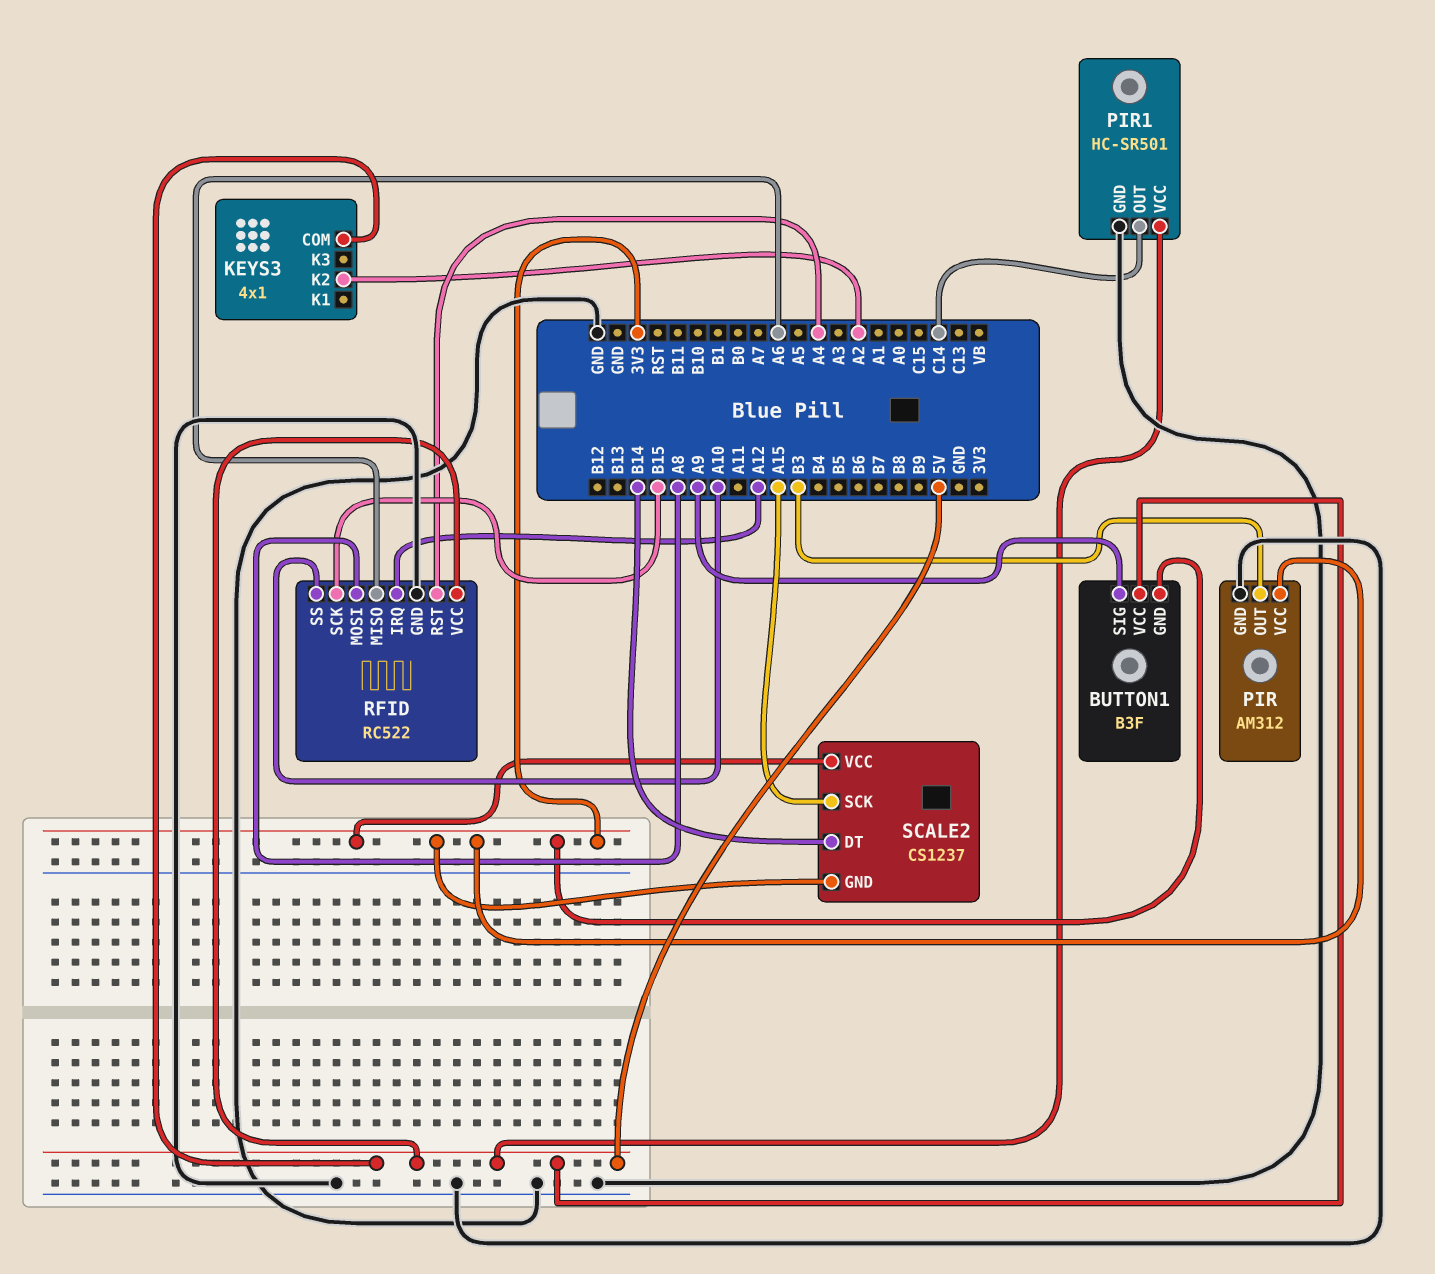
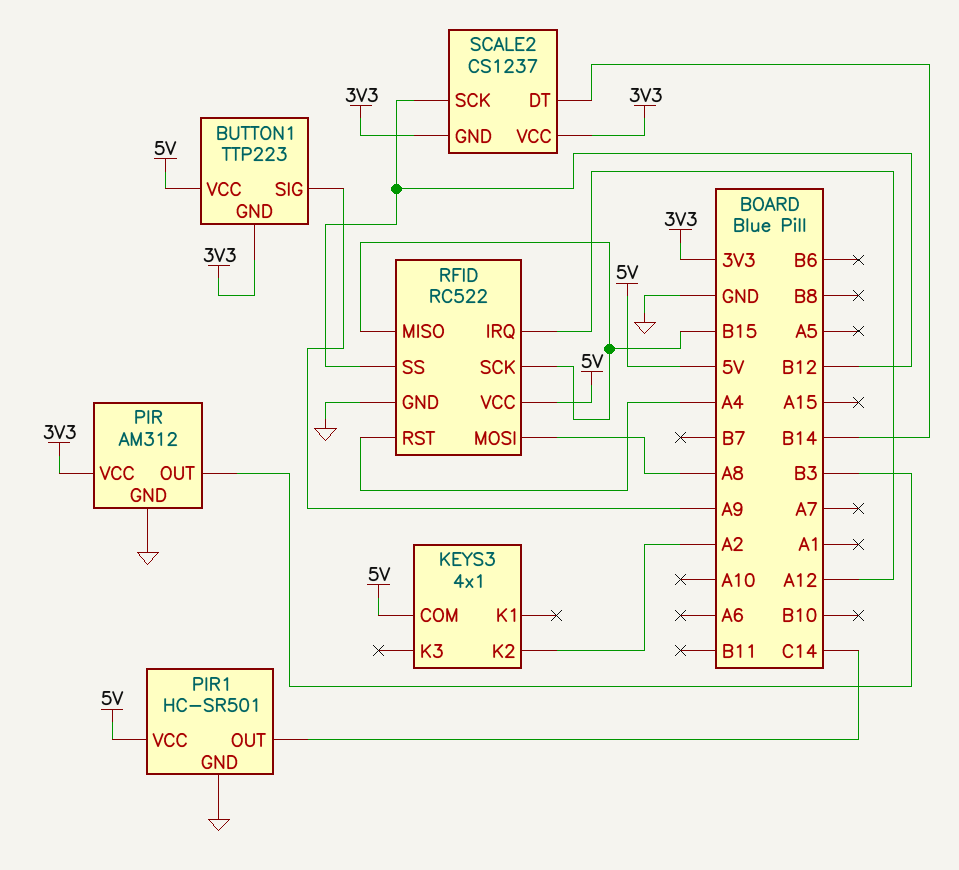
BUTTON1: B3F -> TTP223
RFID pin MISO: A6 -> B15
RFID pin SS: A10 -> B12
SCALE2 pin SCK: A15 -> B12

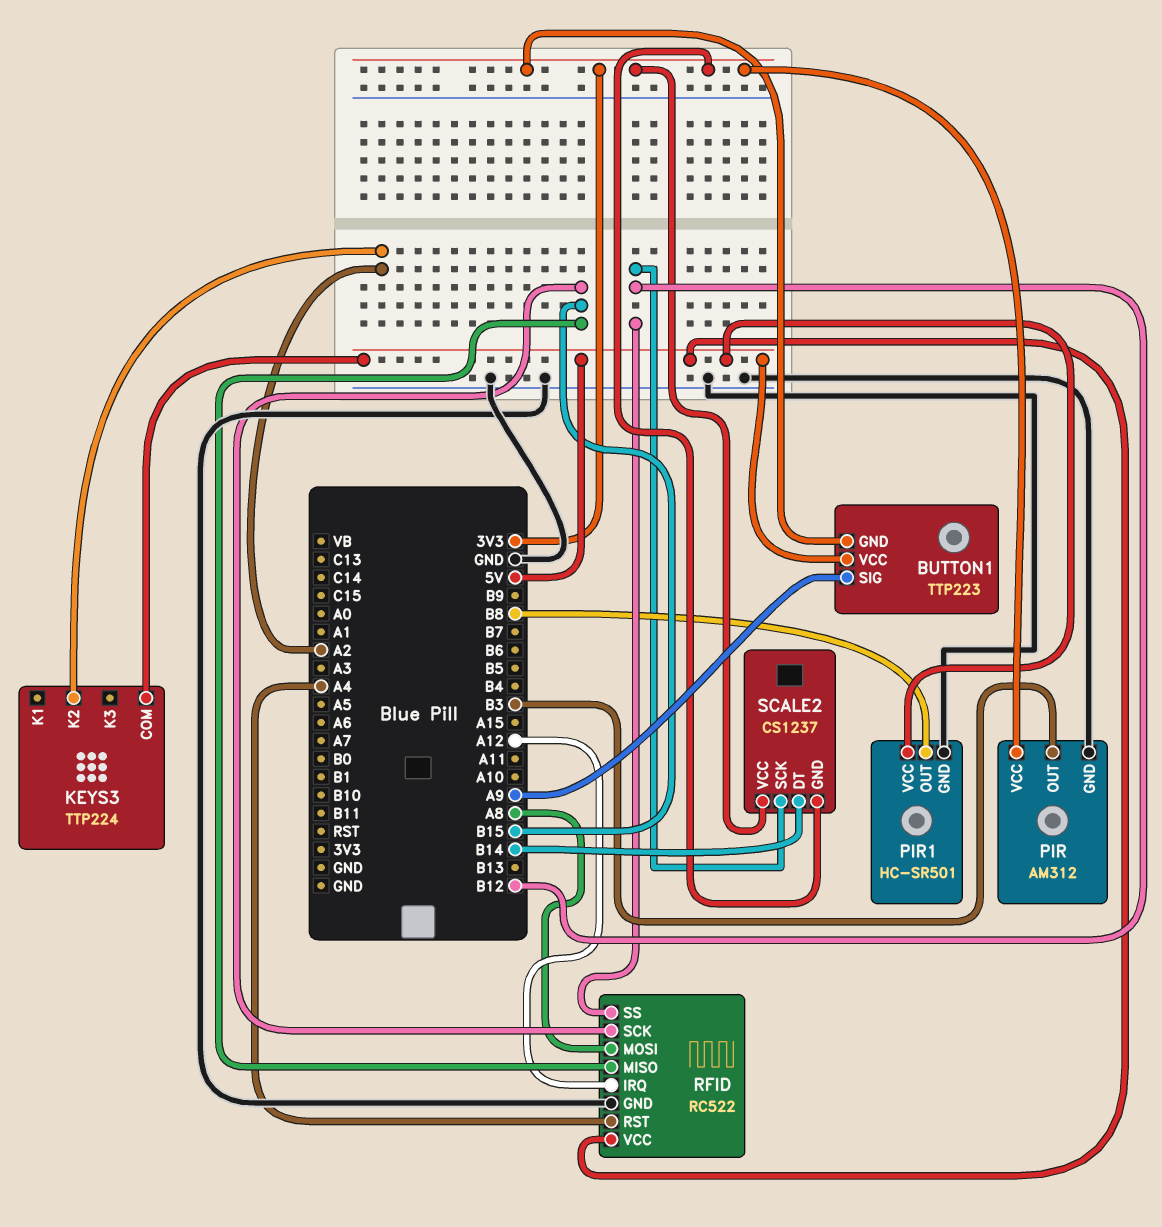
KEYS3: 4x1 -> TTP224
PIR1 pin OUT: C14 -> B8

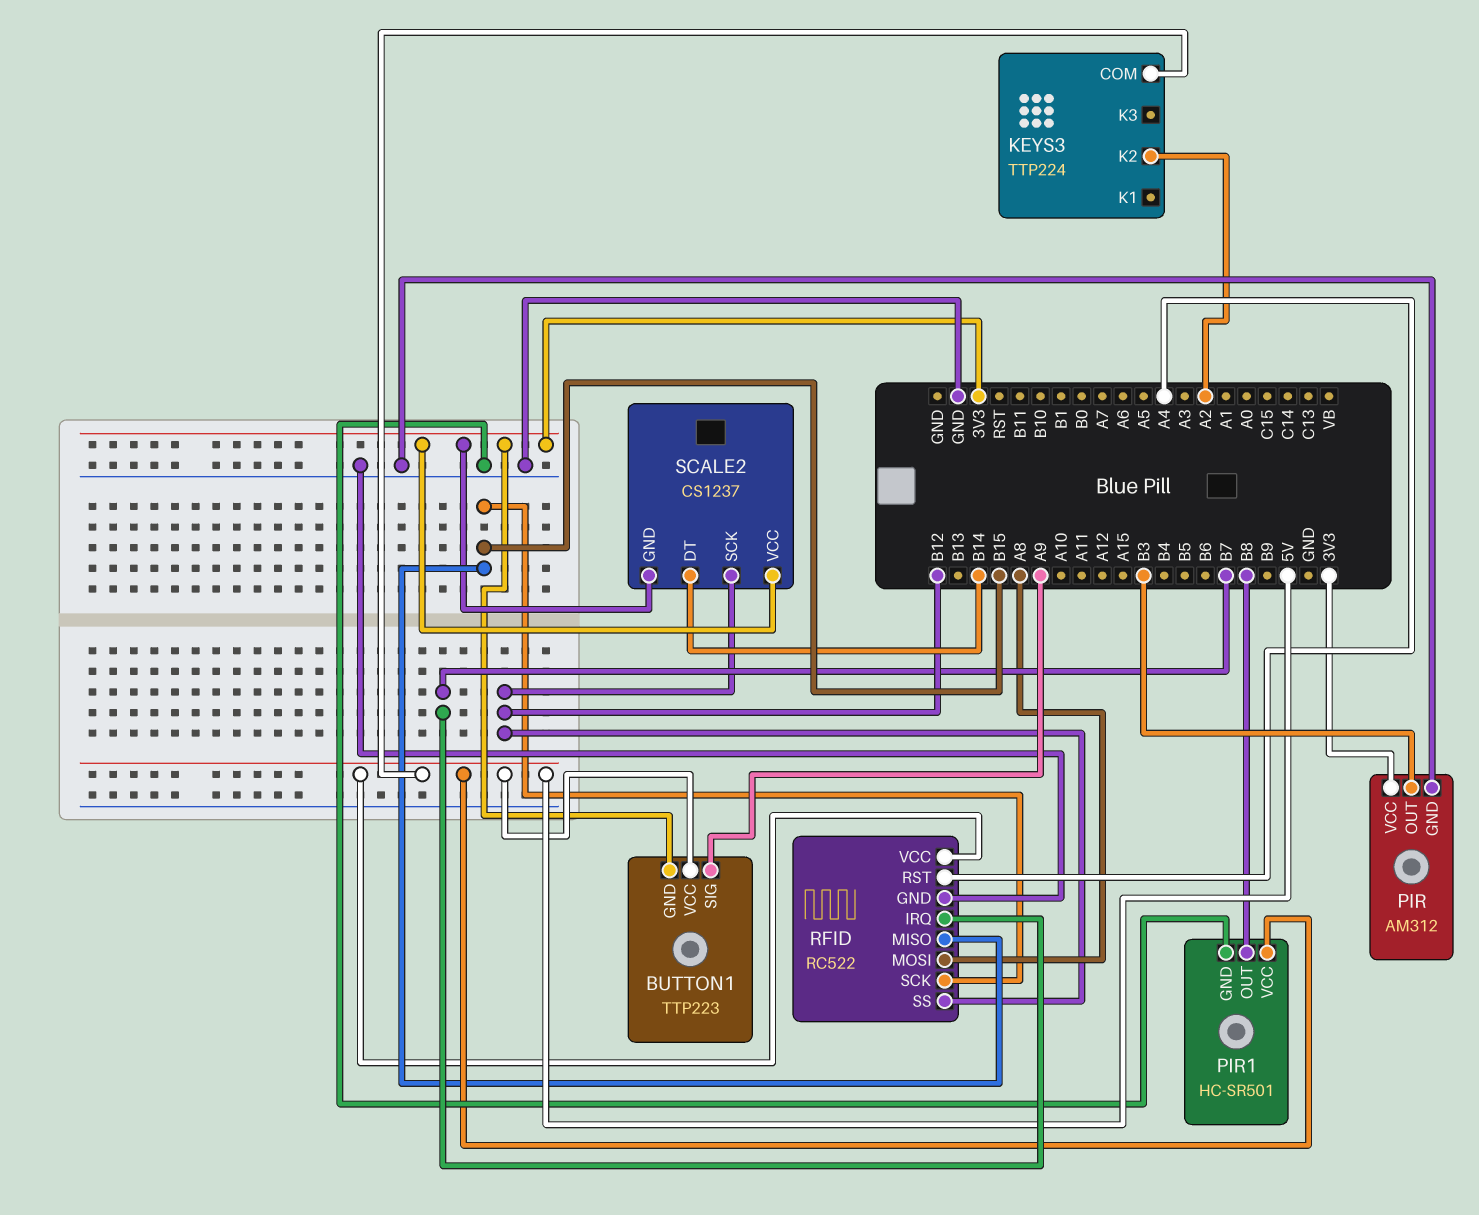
RFID pin IRQ: A12 -> B7

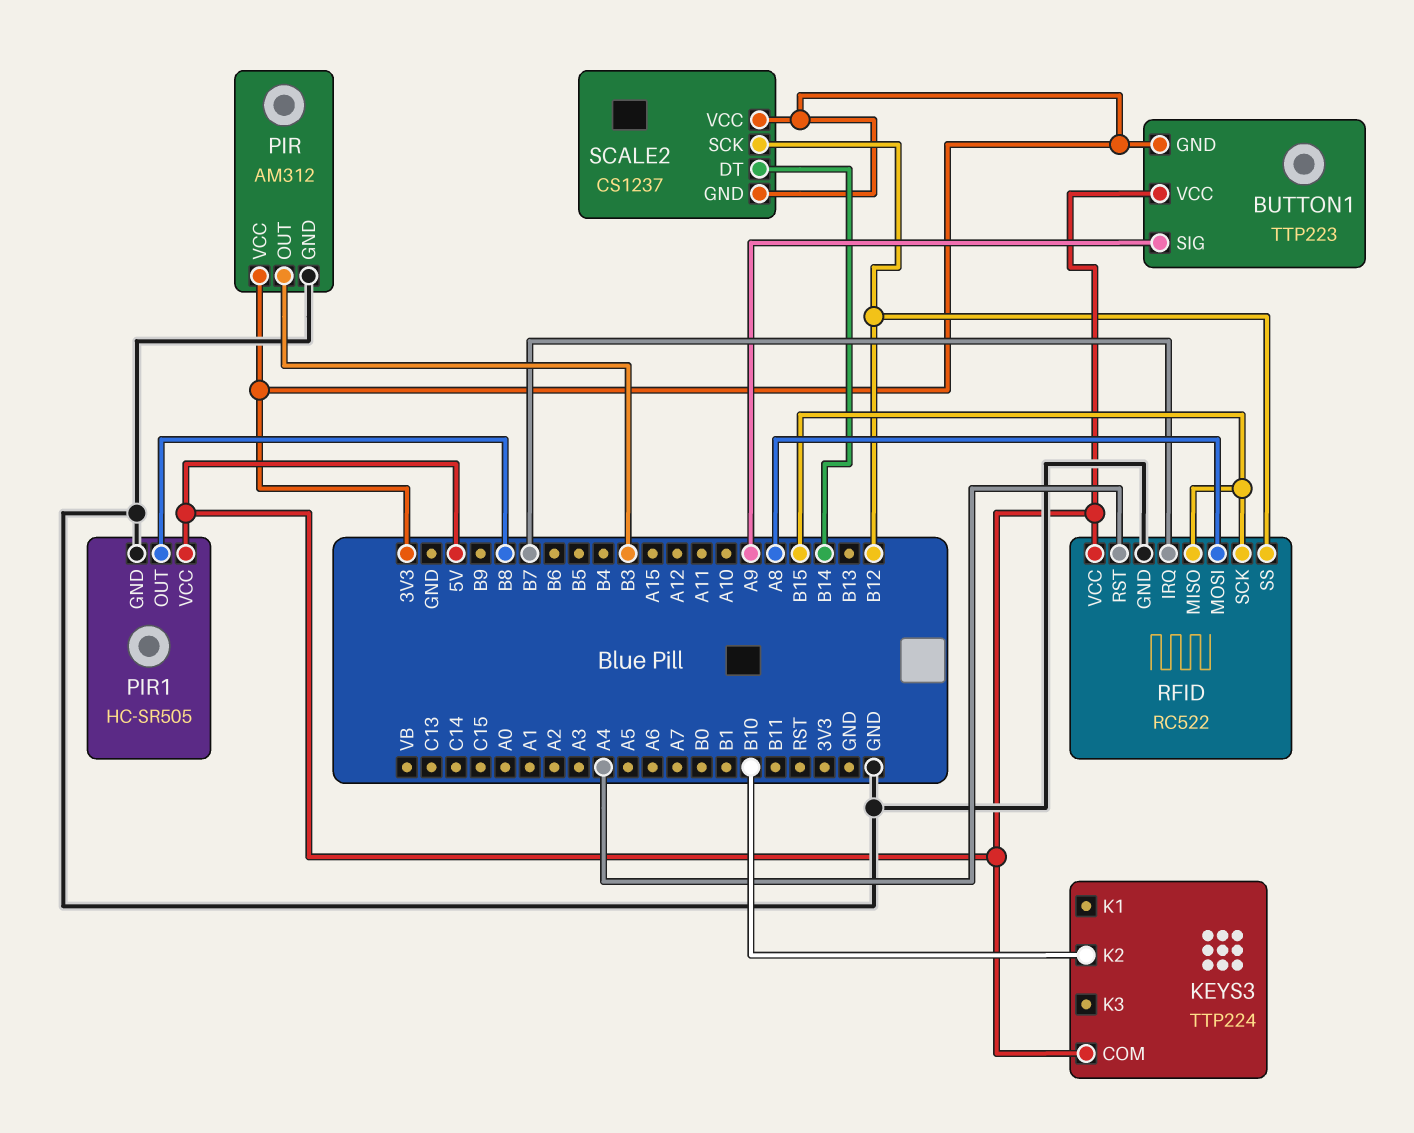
KEYS3 pin K2: A2 -> B10
PIR1: HC-SR501 -> HC-SR505

